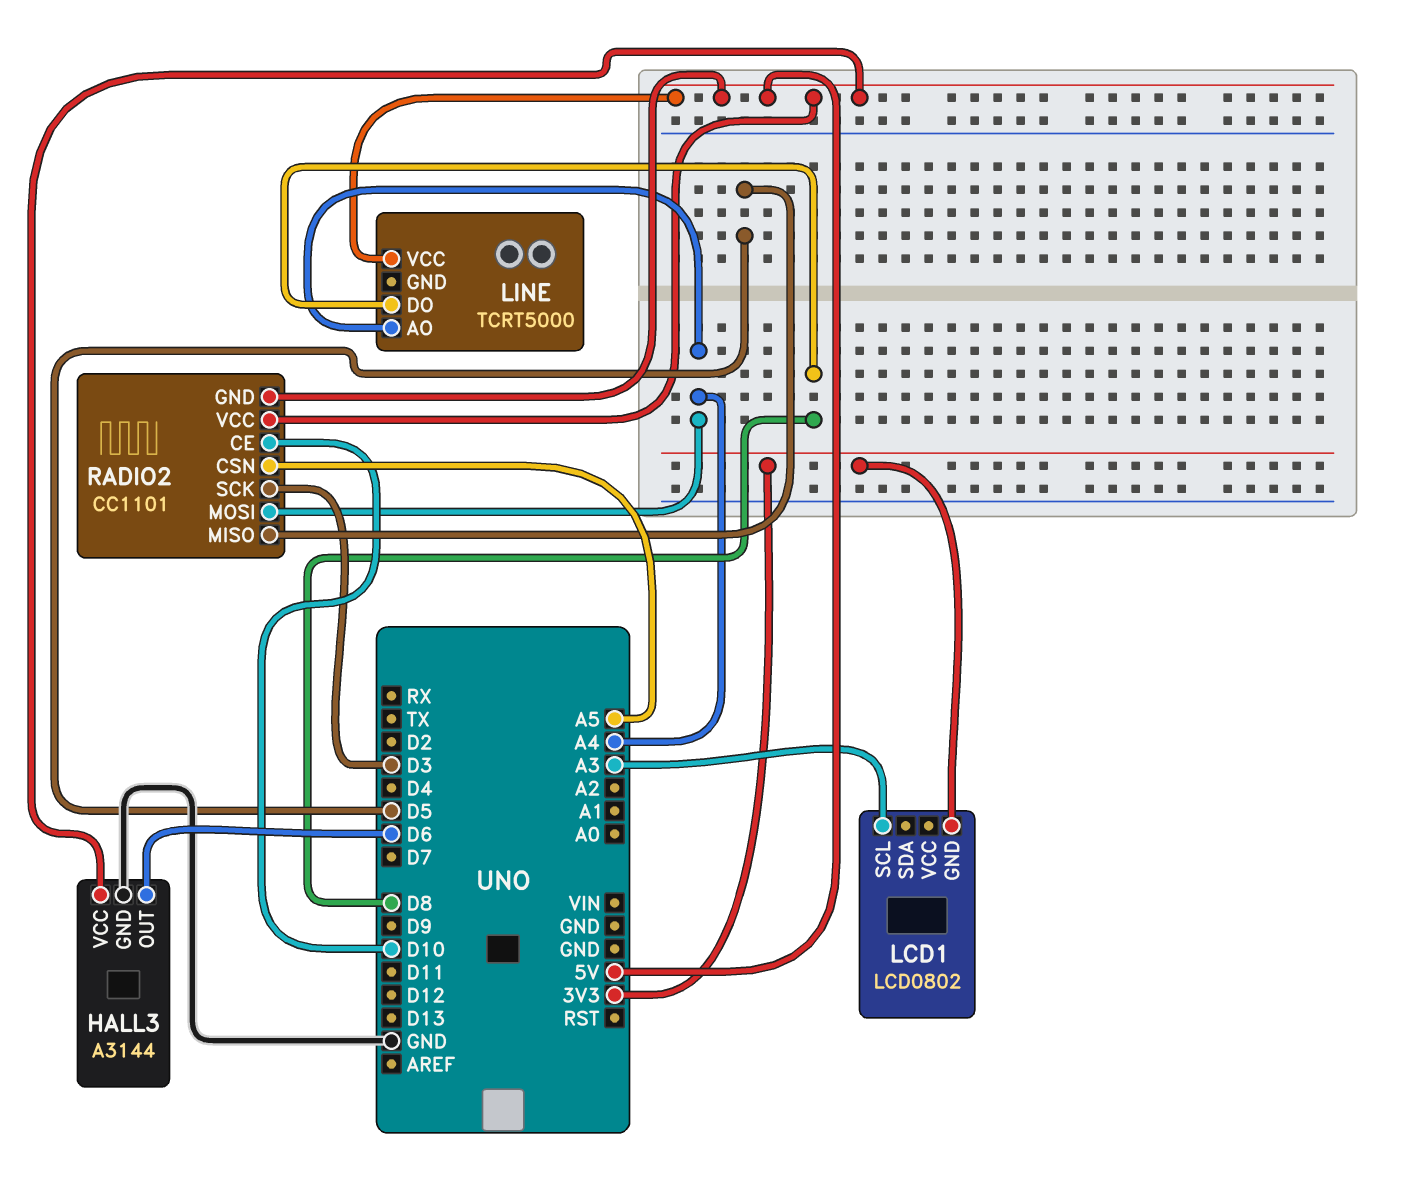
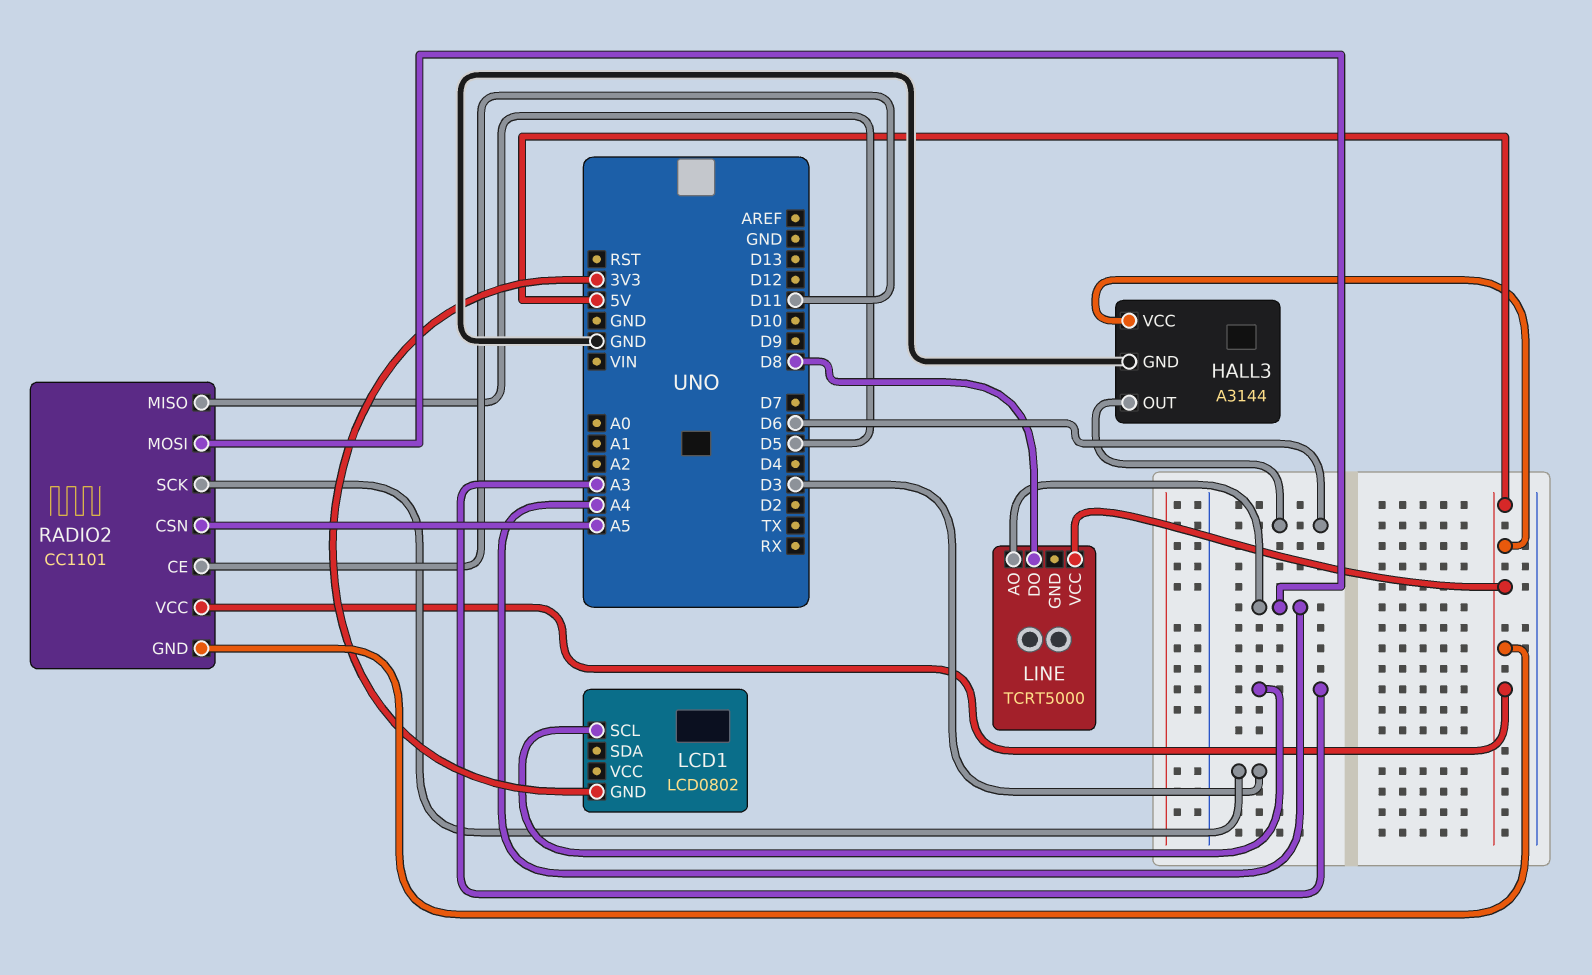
RADIO2 pin CE: D10 -> D11

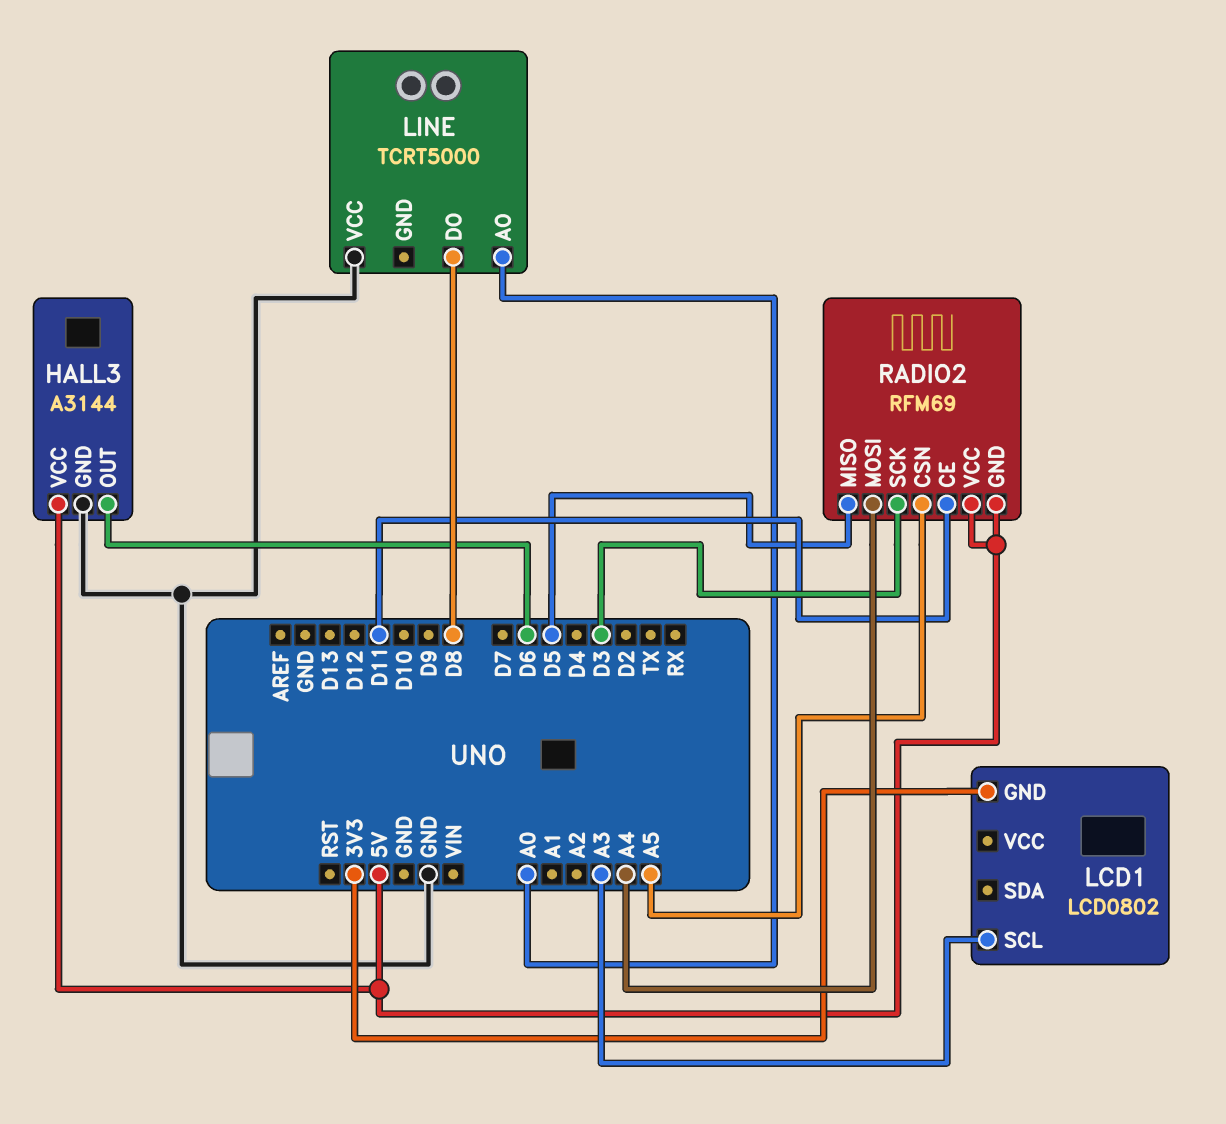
LINE pin AO: A4 -> A0
LINE pin VCC: 5V -> GND
RADIO2: CC1101 -> RFM69

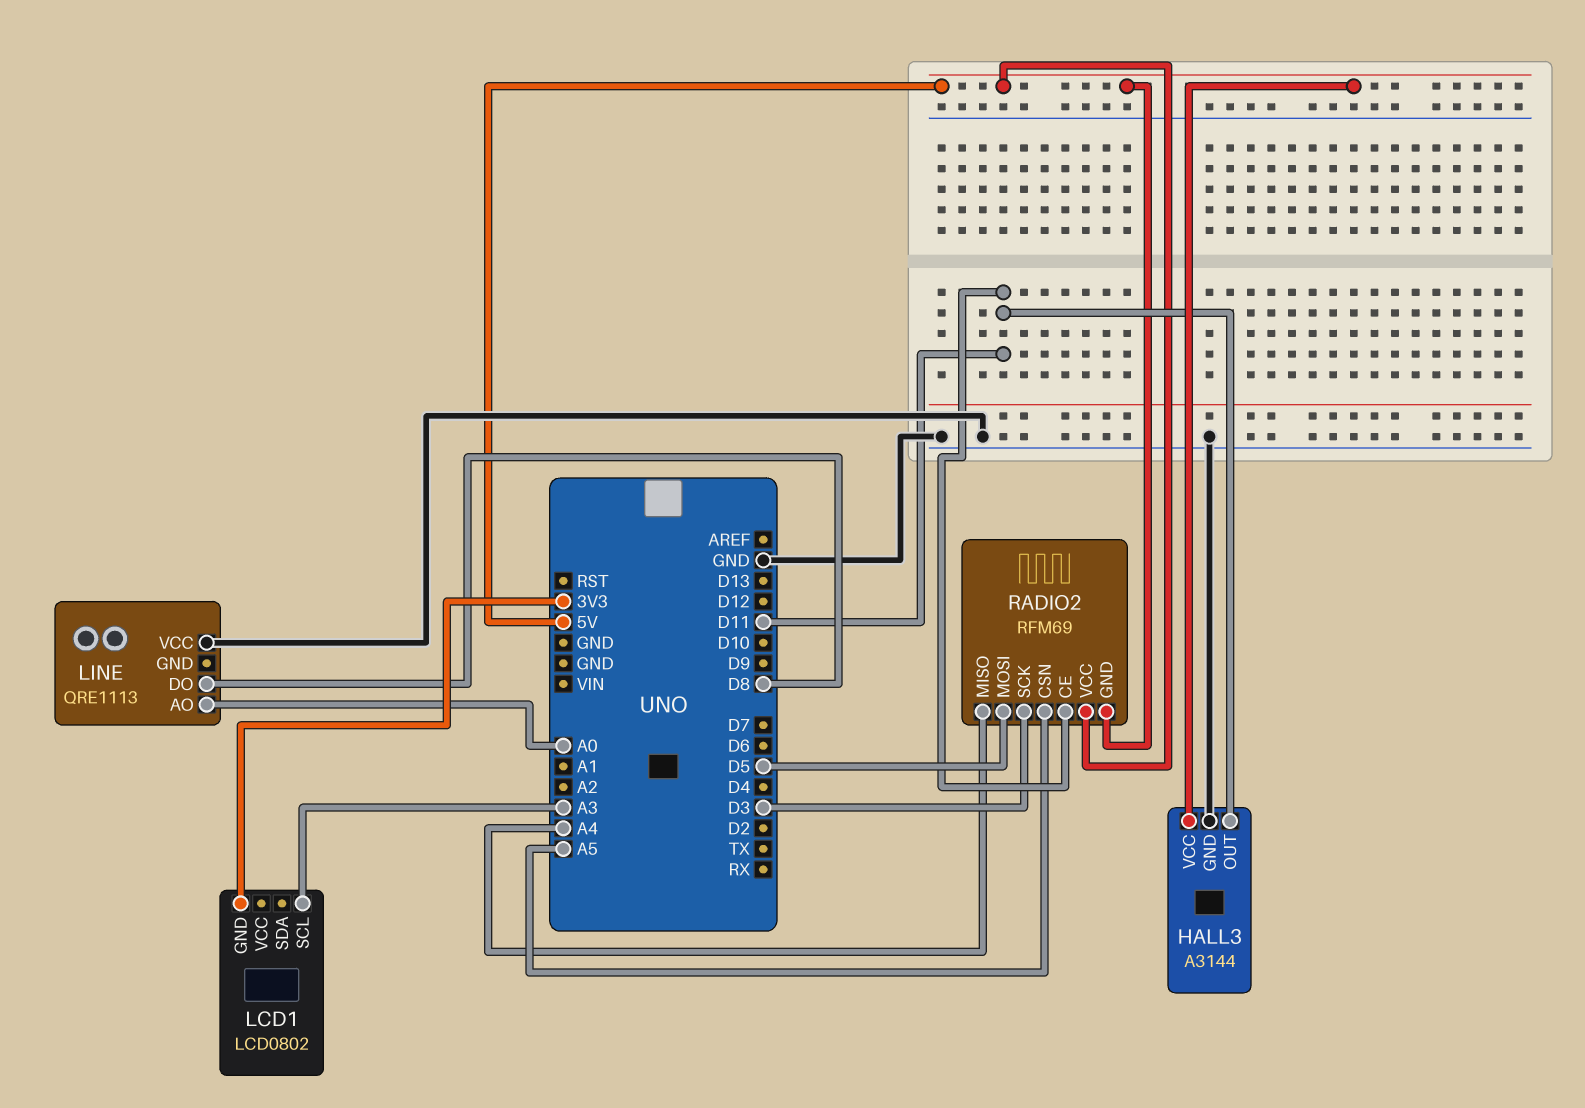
HALL3 pin OUT: D6 -> D11
LINE: TCRT5000 -> QRE1113
RADIO2 pin MISO: D5 -> A4
RADIO2 pin MOSI: A4 -> D5

